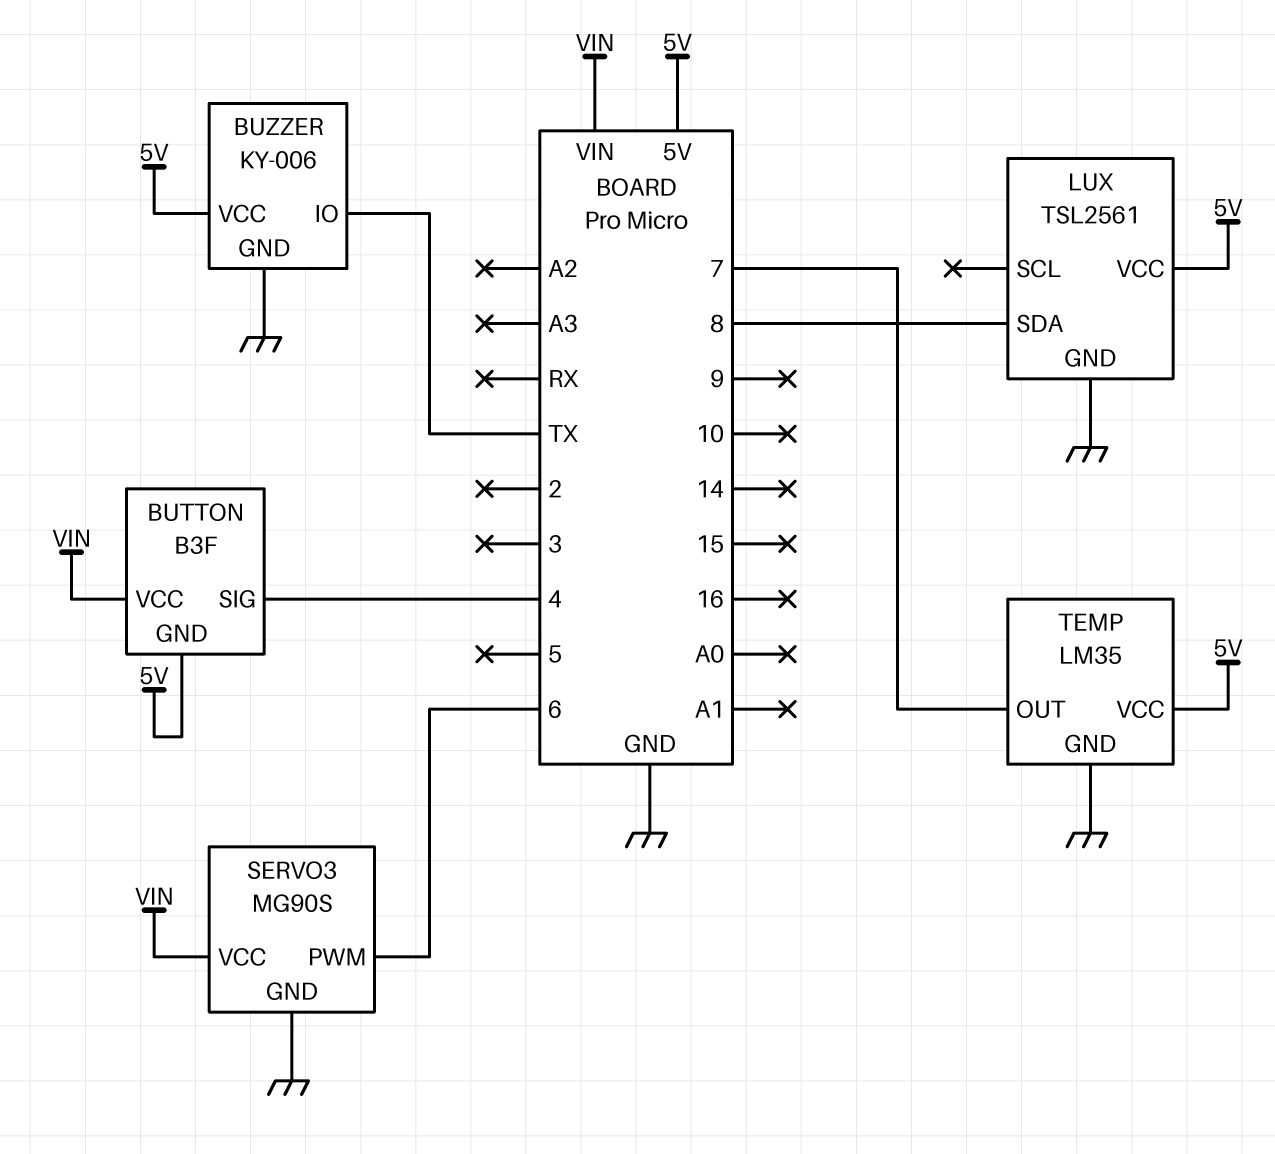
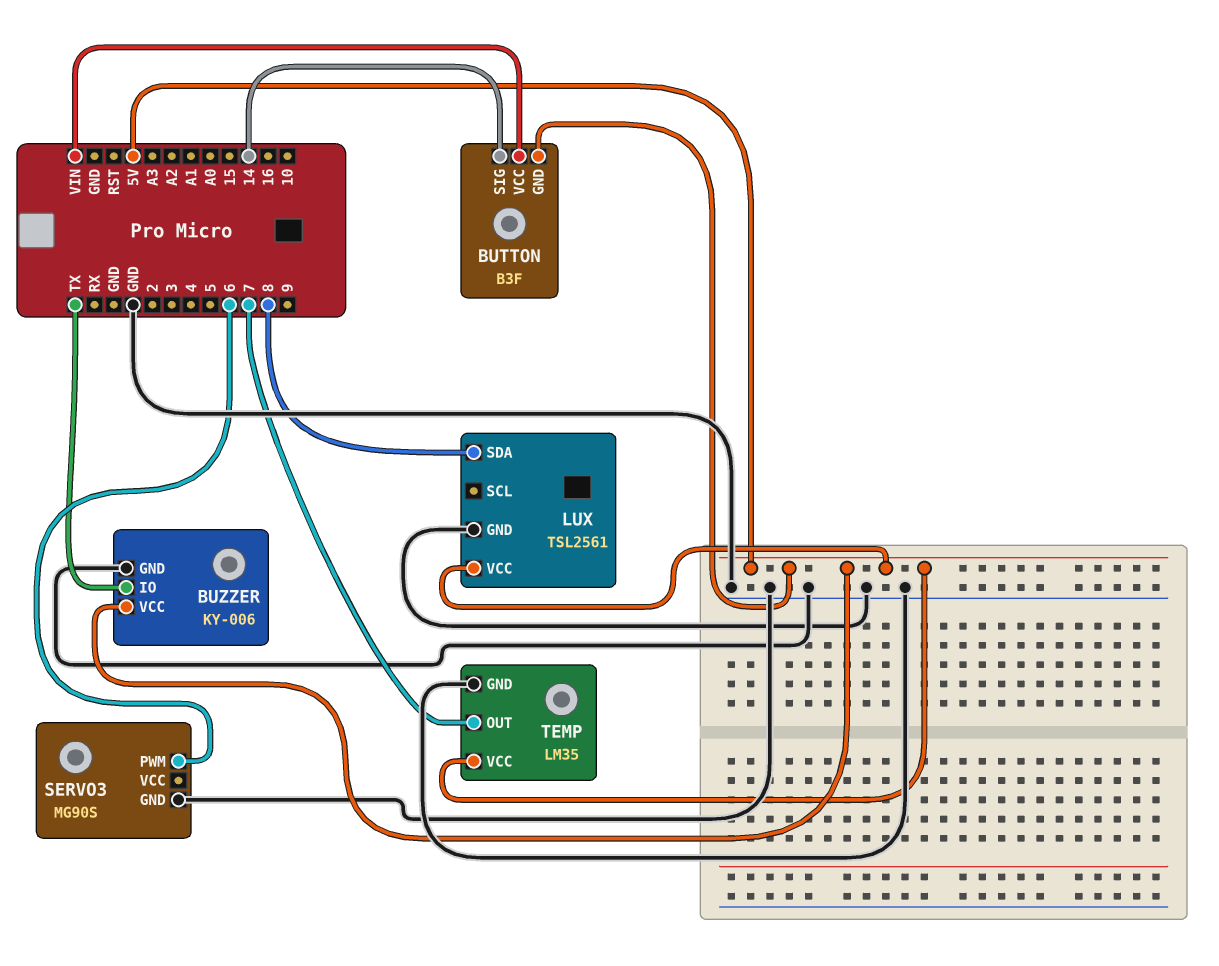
BUTTON pin SIG: 4 -> 14
SERVO3 pin VCC: VIN -> none

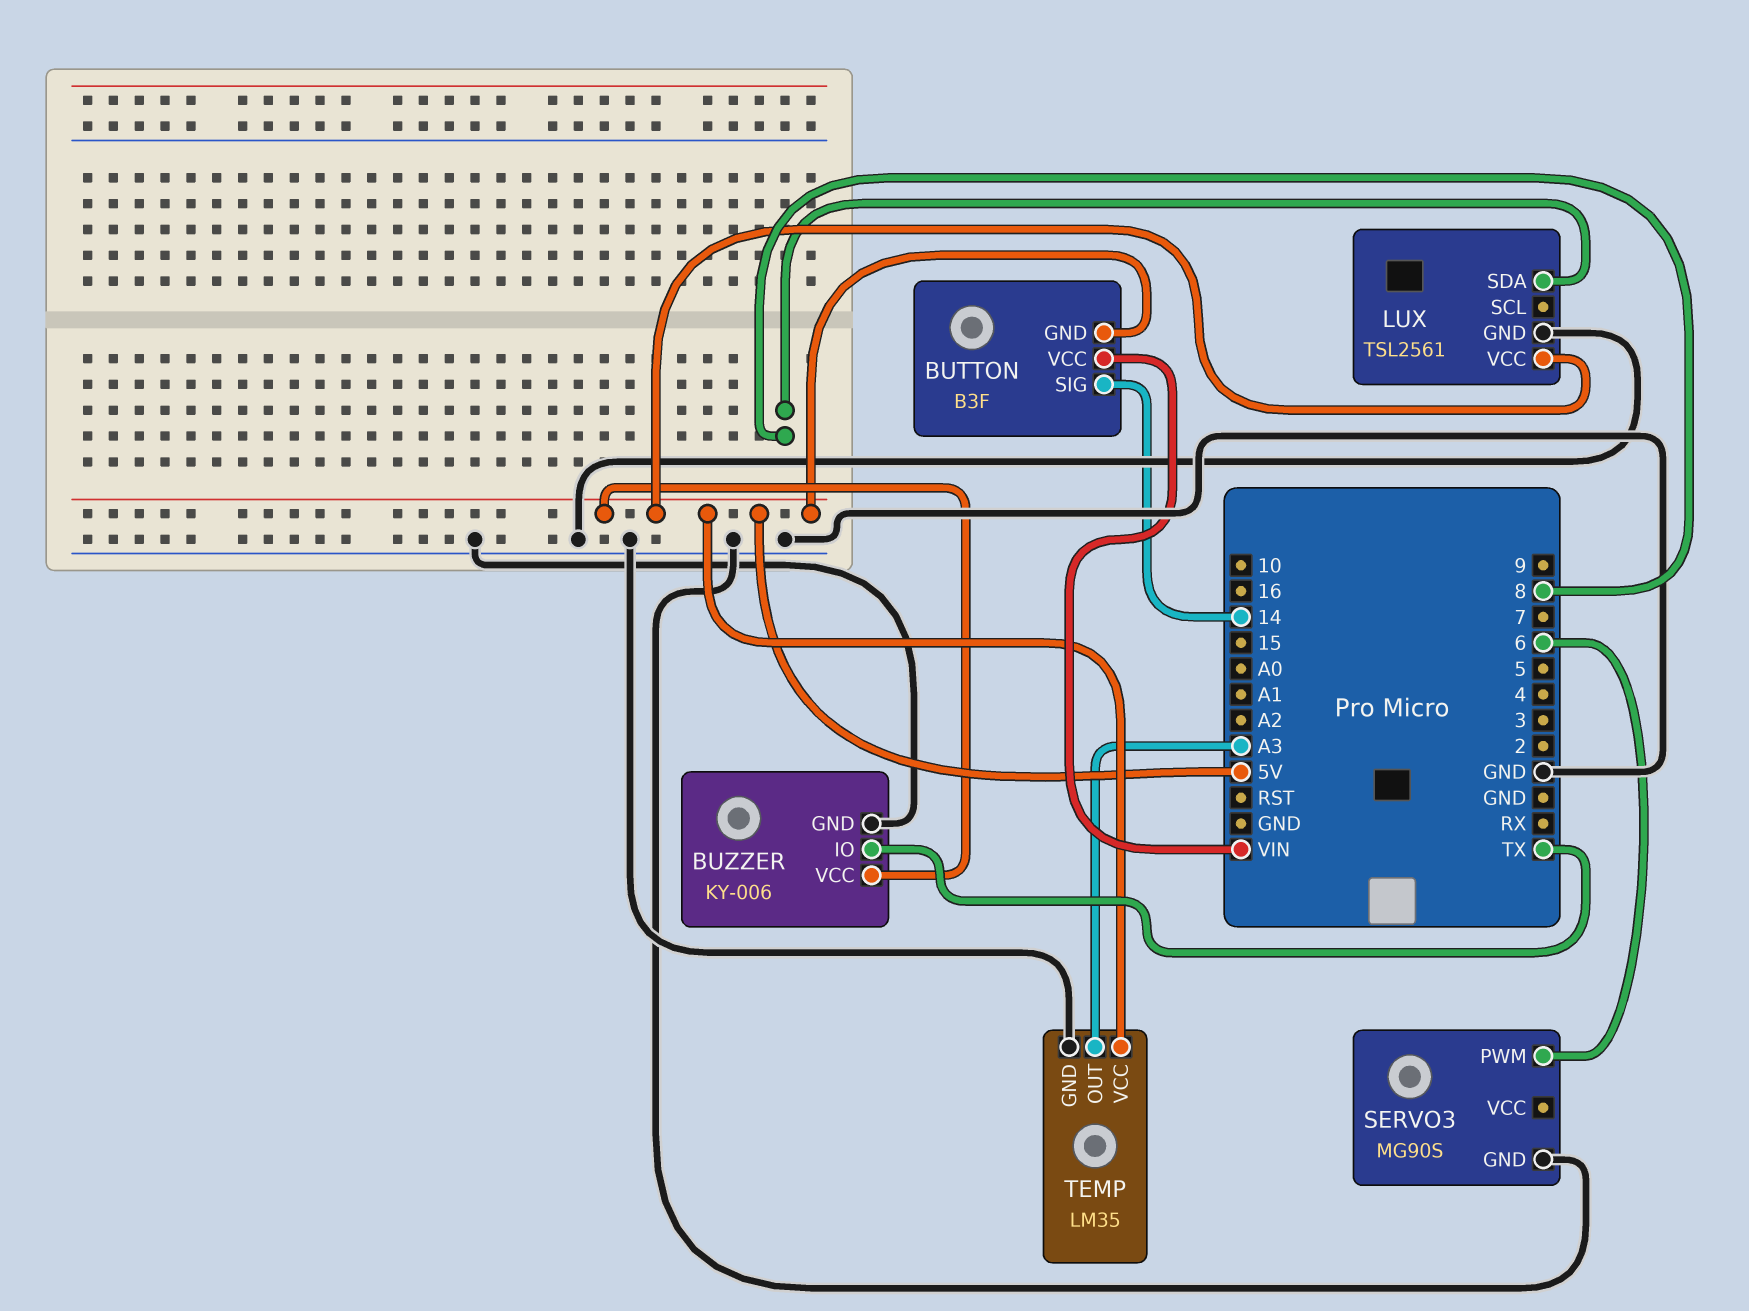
TEMP pin OUT: 7 -> A3

